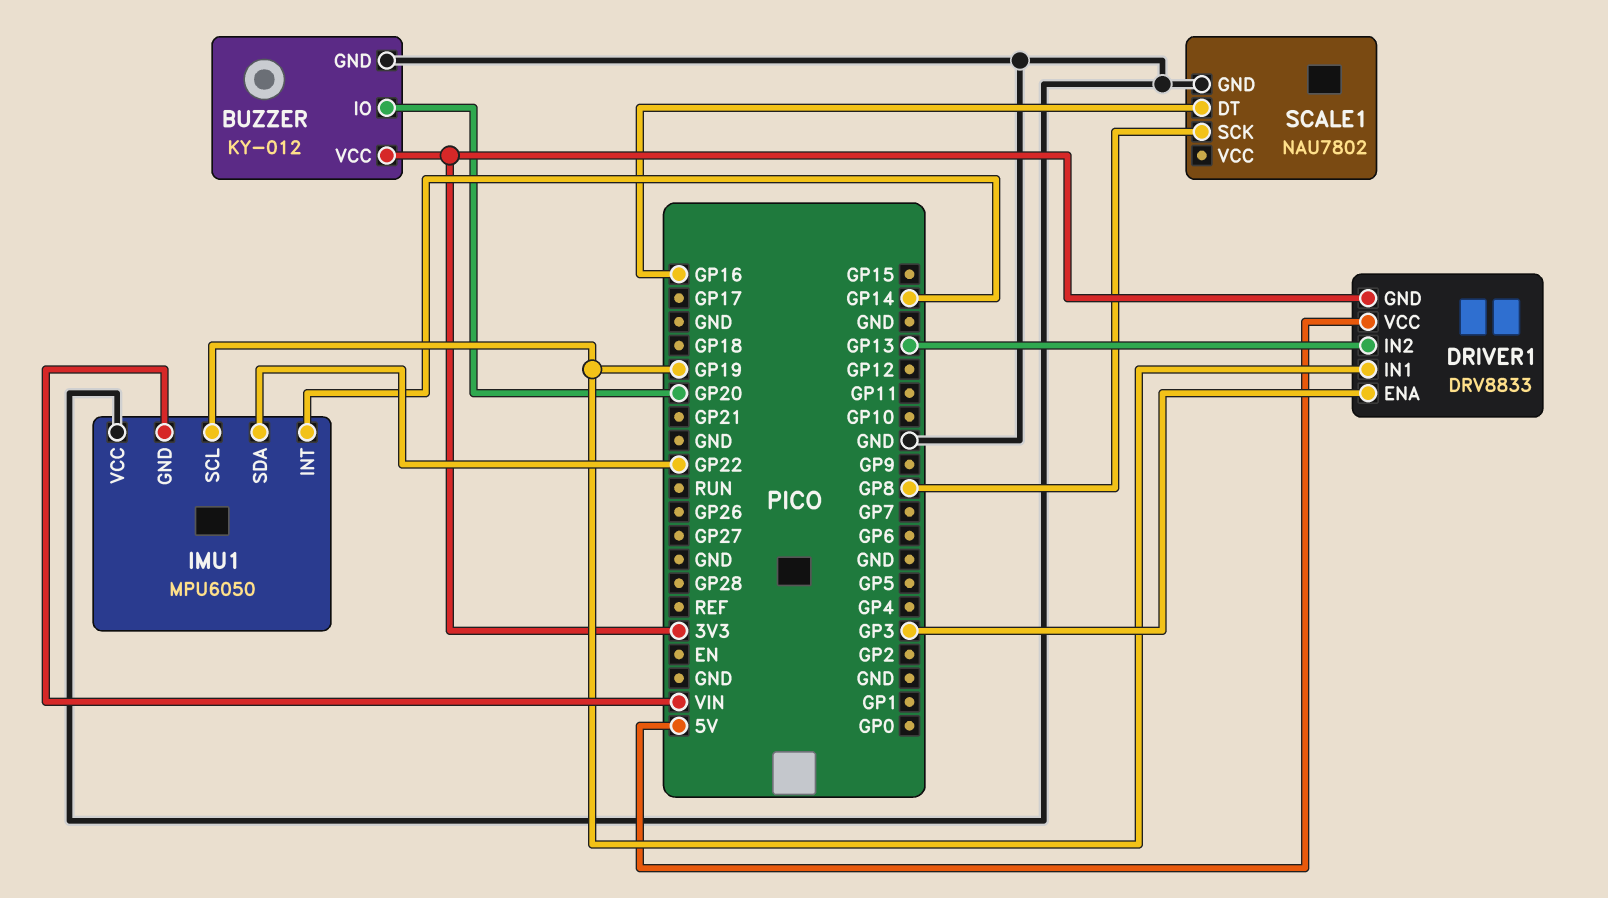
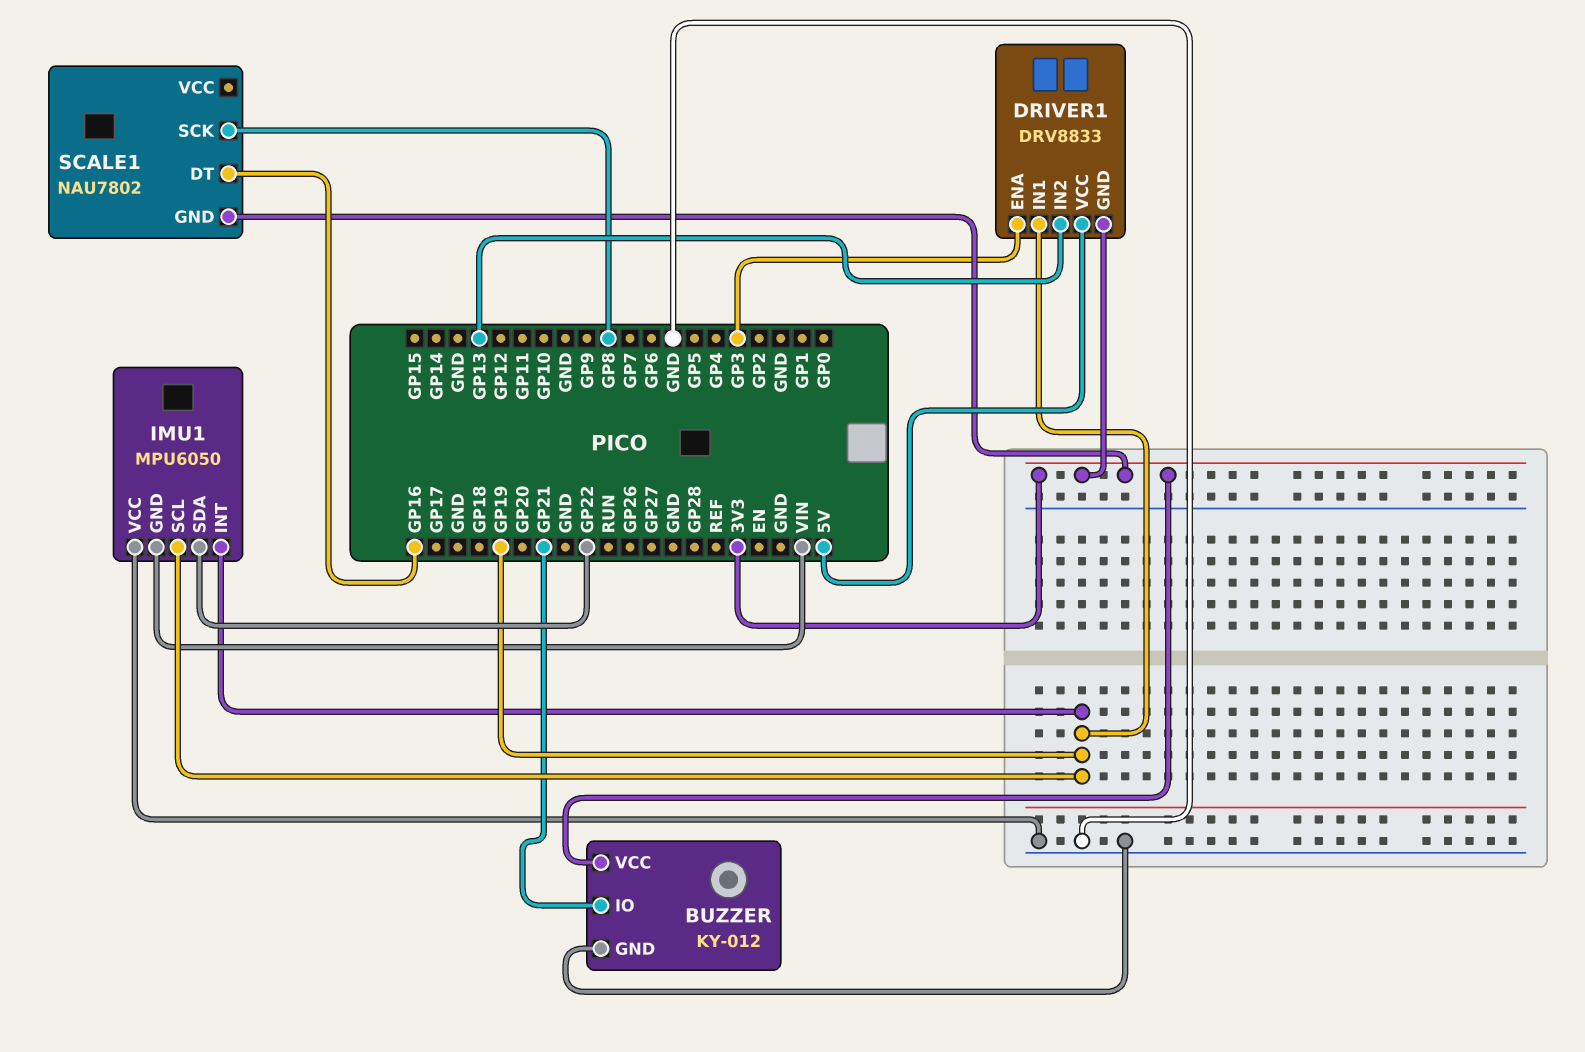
BUZZER pin IO: GP20 -> GP21
IMU1 pin INT: GP14 -> GP19
SCALE1 pin GND: GND -> 3V3

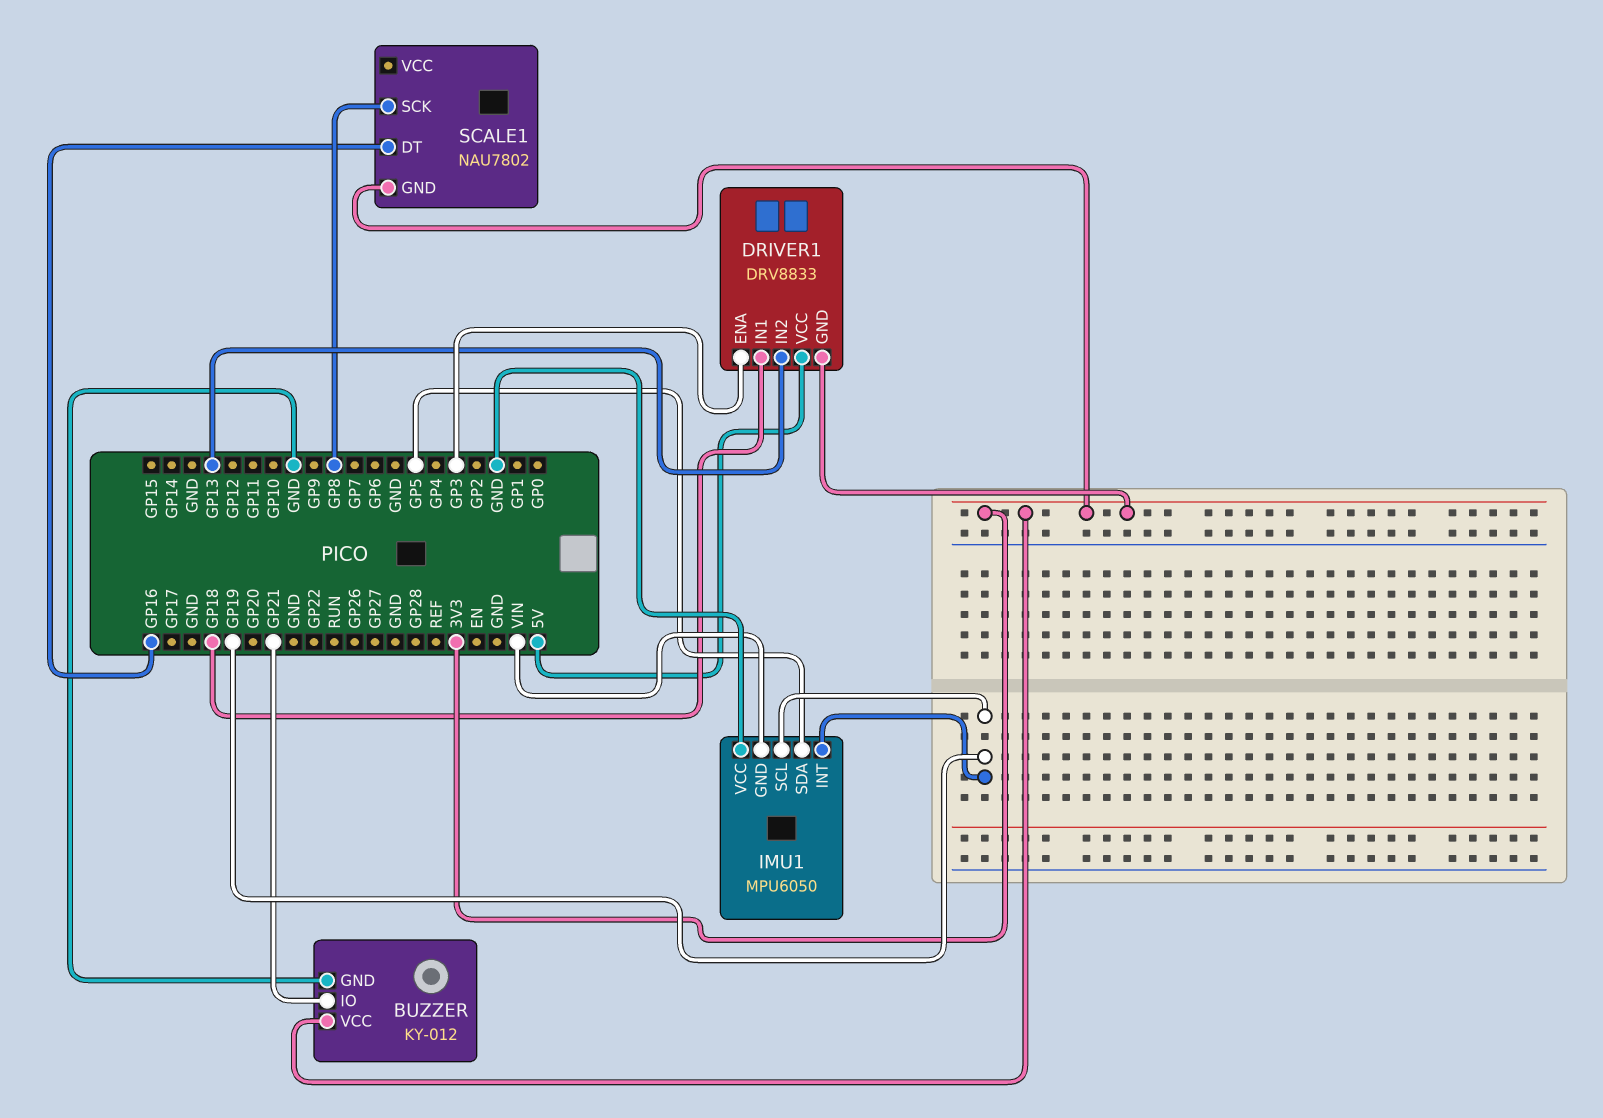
DRIVER1 pin IN1: GP19 -> GP18
IMU1 pin SDA: GP22 -> GP5

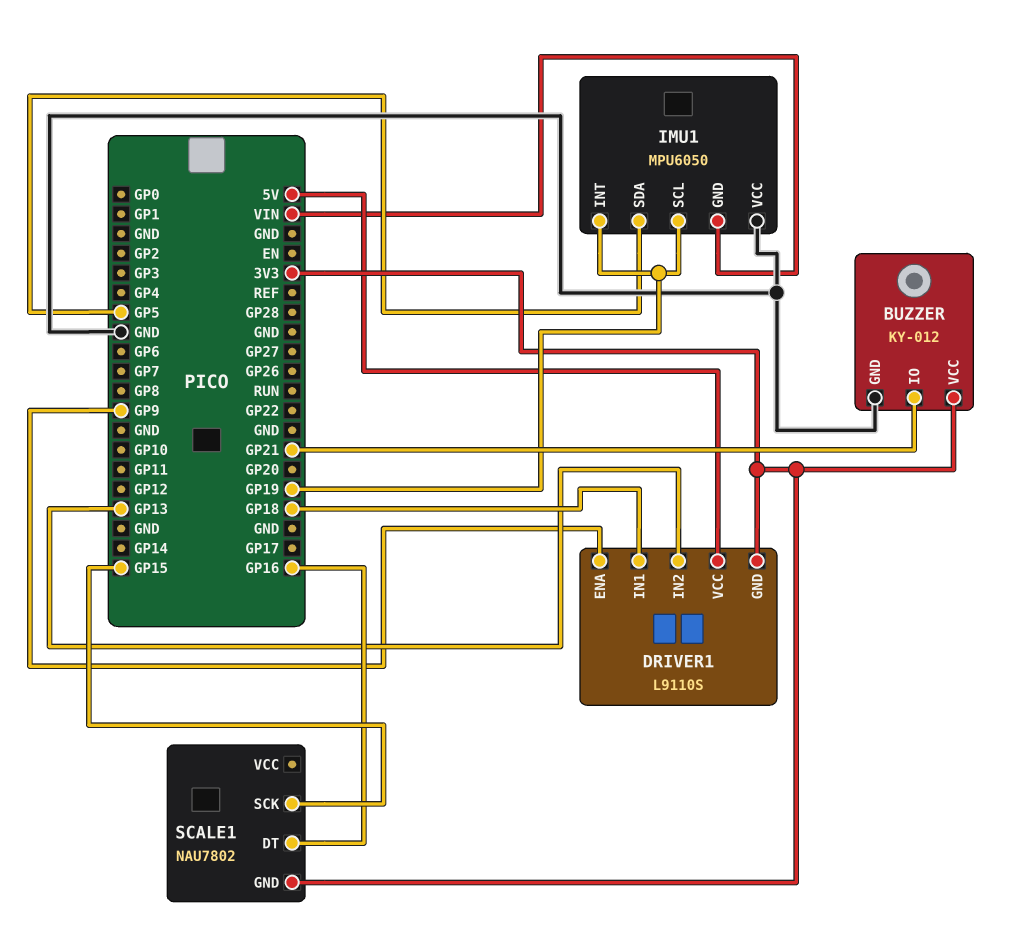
DRIVER1: DRV8833 -> L9110S
DRIVER1 pin ENA: GP3 -> GP9
SCALE1 pin SCK: GP8 -> GP15

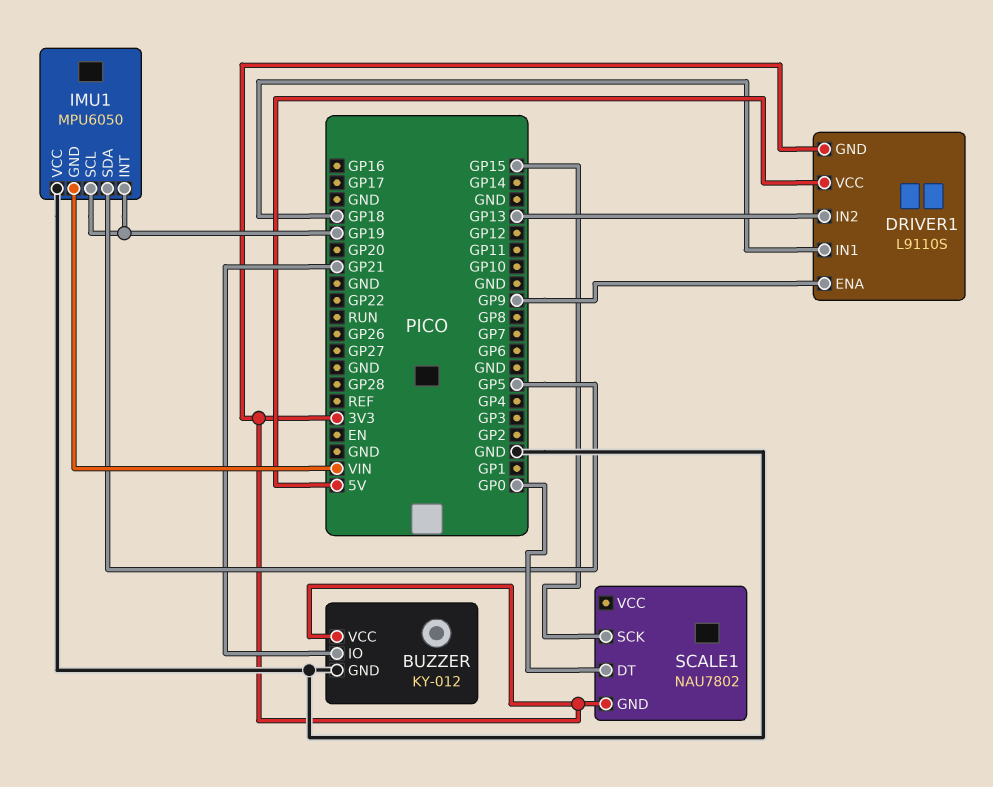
SCALE1 pin DT: GP16 -> GP0

